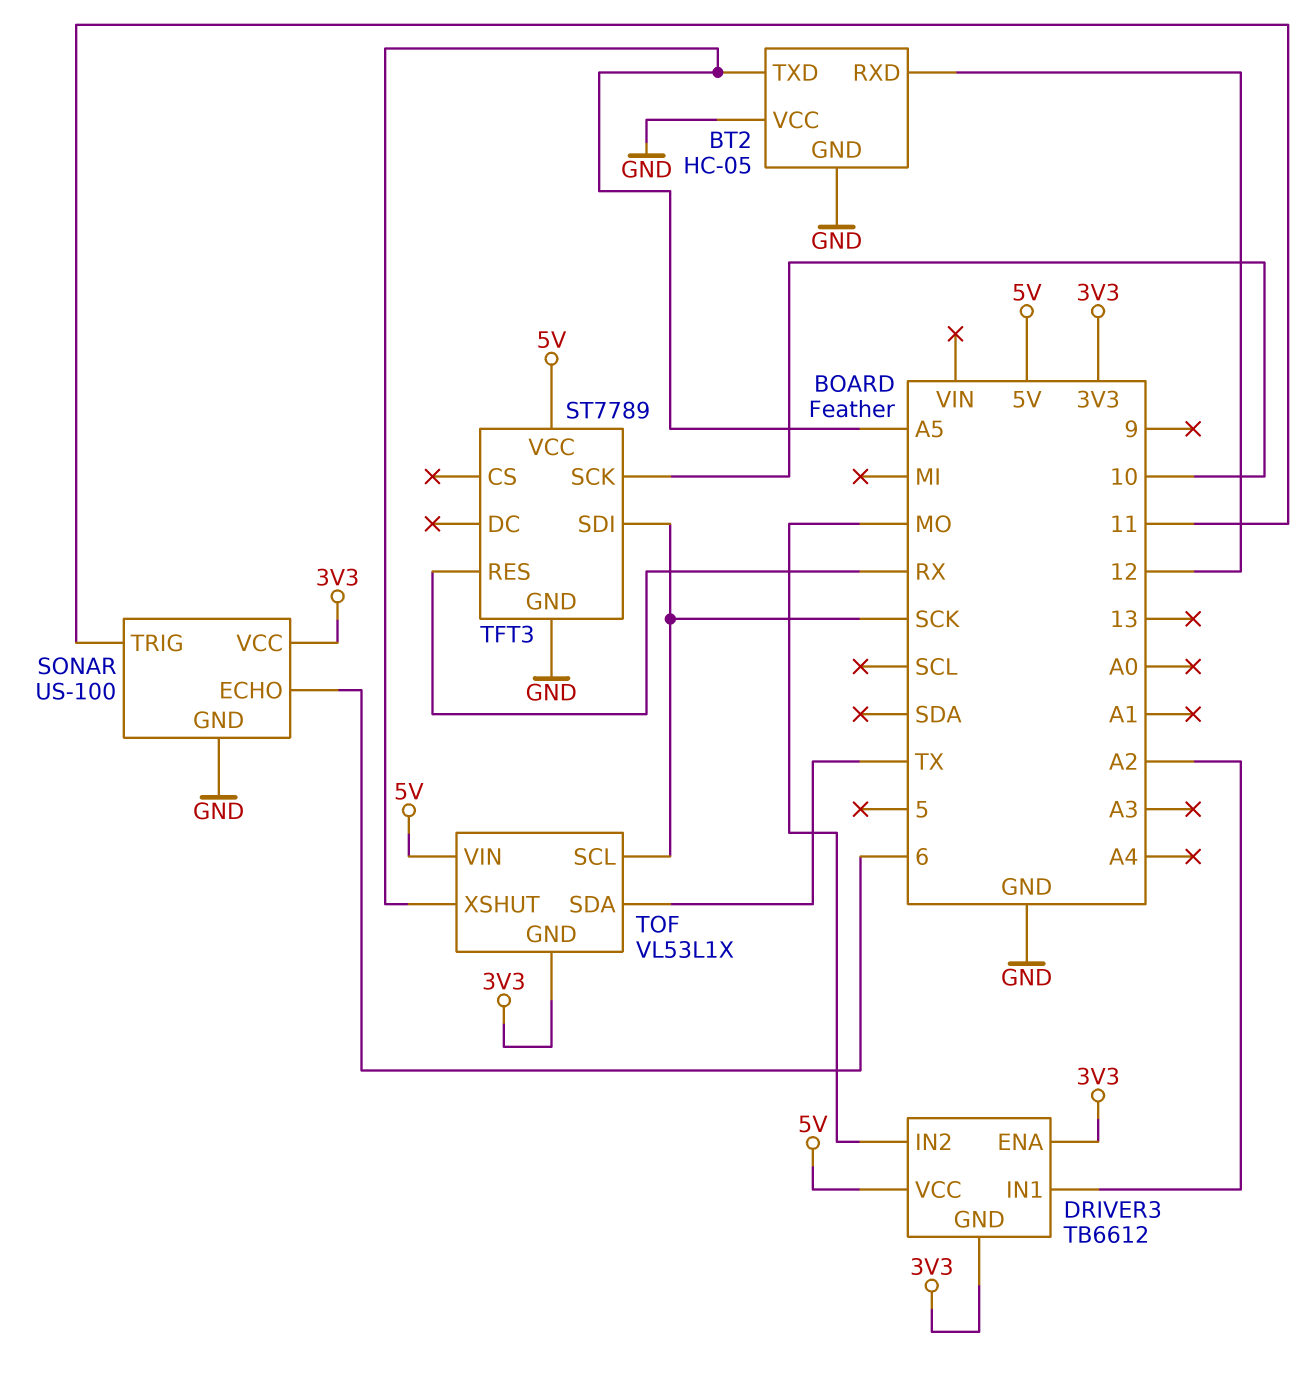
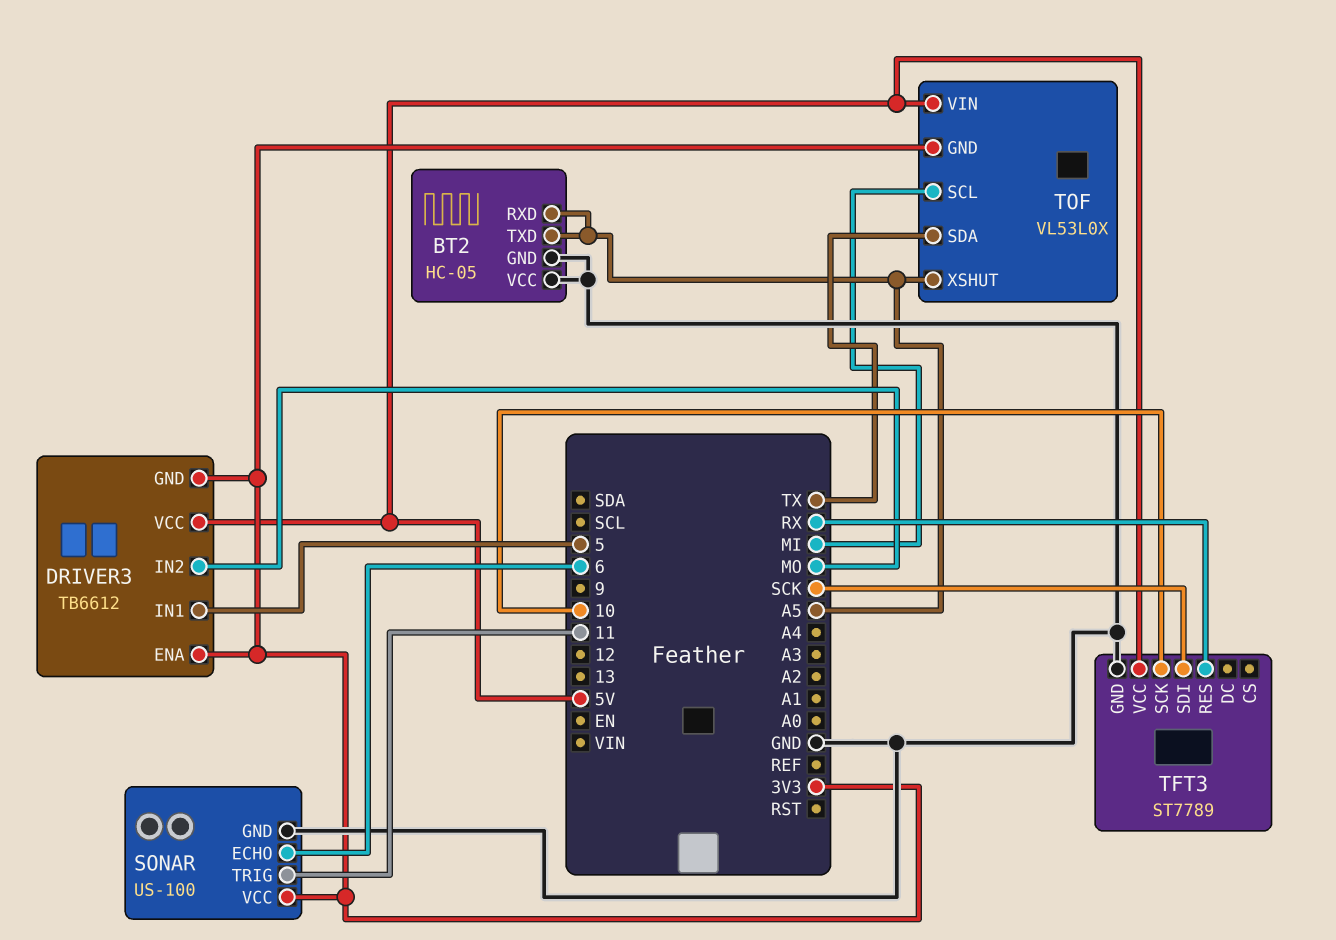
BT2 pin RXD: 12 -> A5
DRIVER3 pin IN1: A2 -> 5
TOF: VL53L1X -> VL53L0X
TOF pin SCL: SCK -> MI

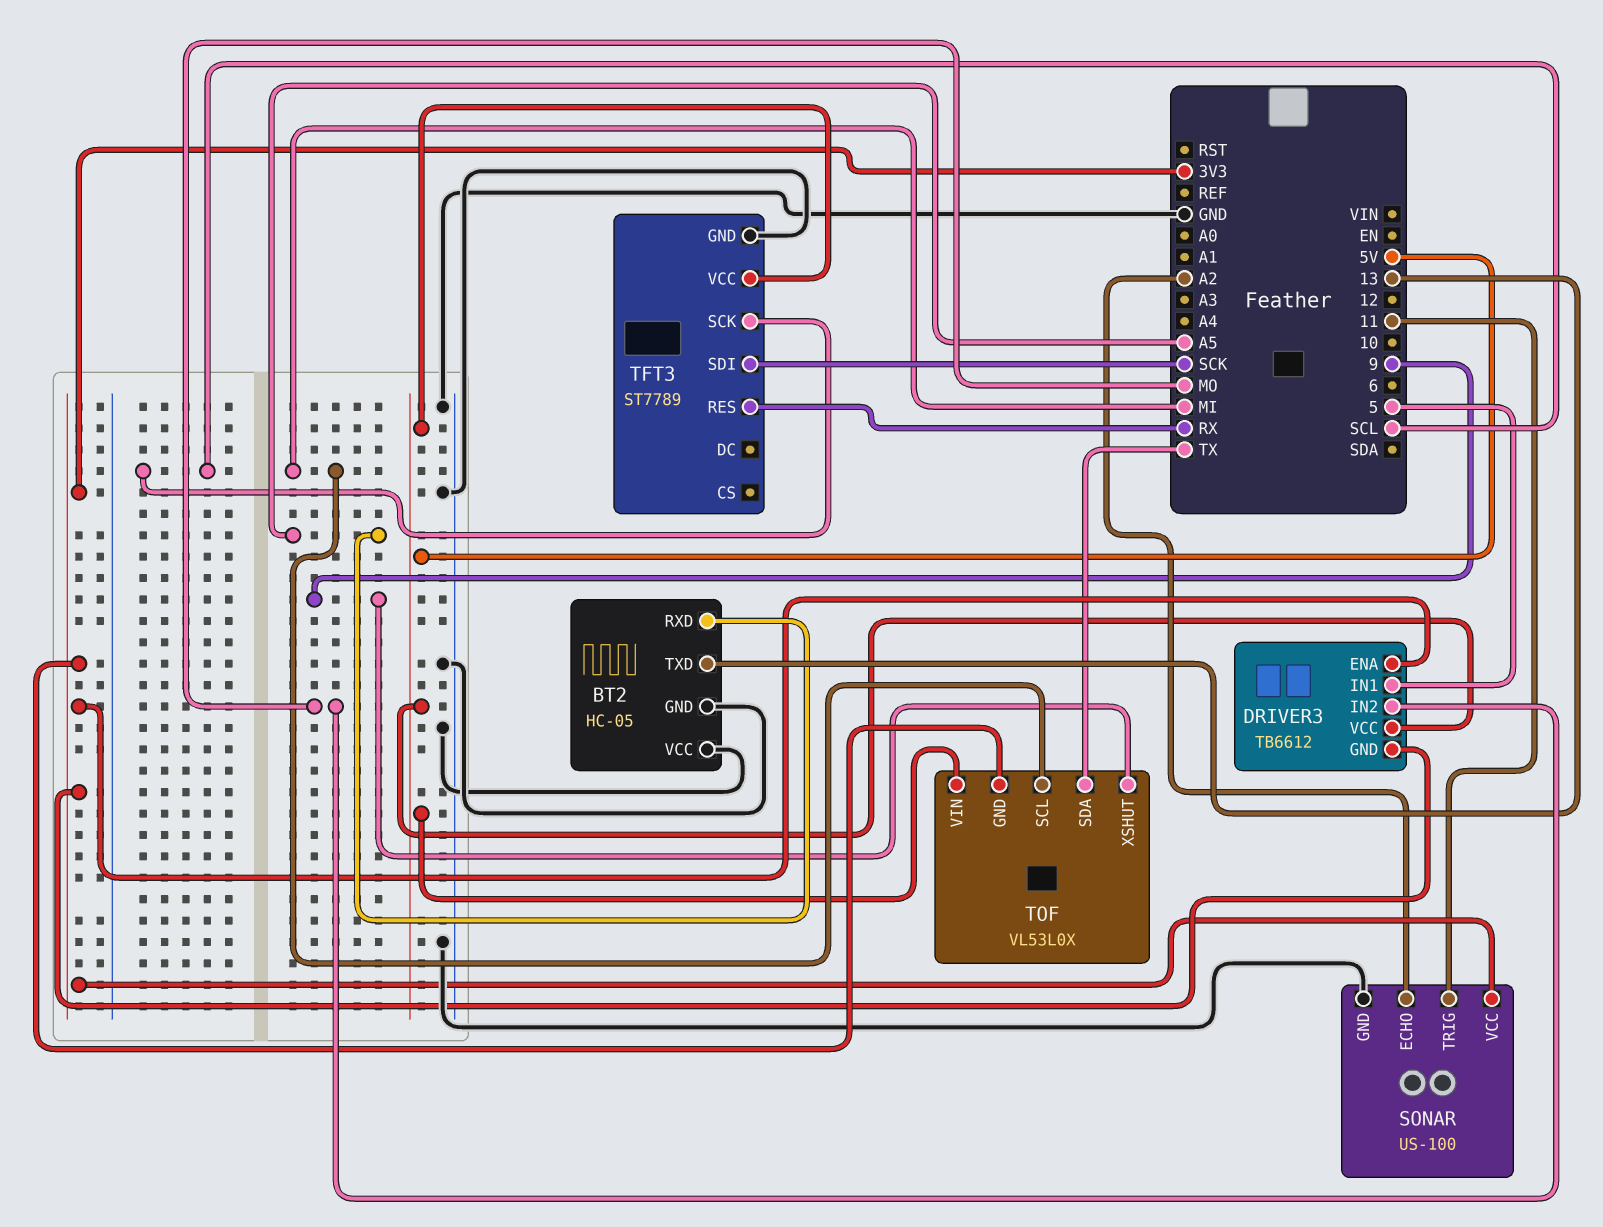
BT2 pin TXD: A5 -> 13
SONAR pin ECHO: 6 -> A2
TFT3 pin SCK: 10 -> SCL
TOF pin XSHUT: A5 -> 9

